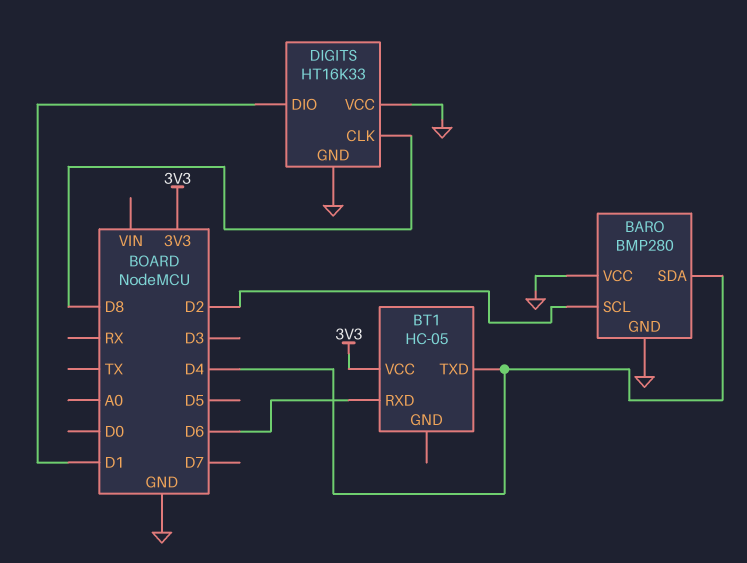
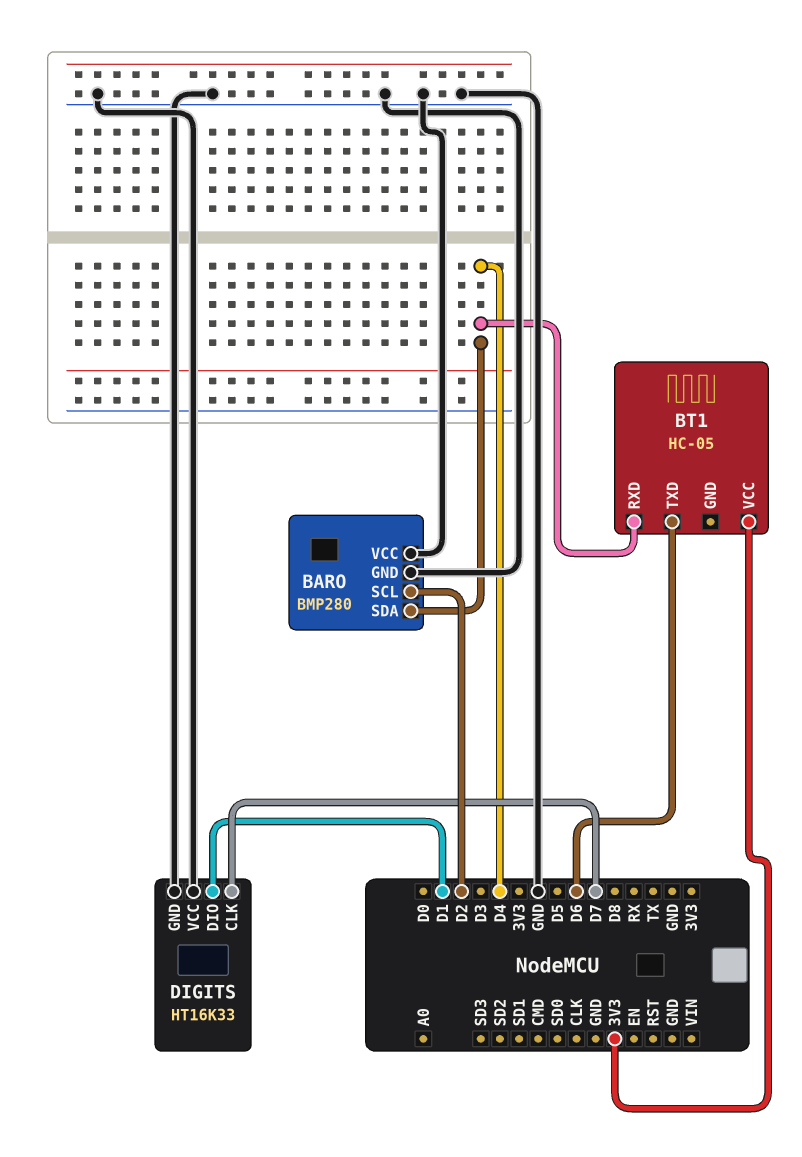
BT1 pin RXD: D6 -> D4
BT1 pin TXD: D4 -> D6
DIGITS pin CLK: D8 -> D7

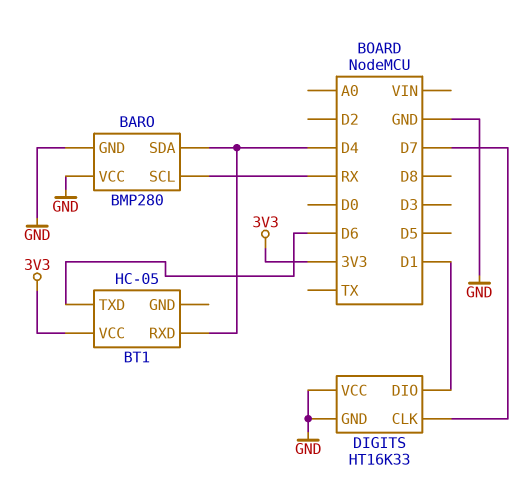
BARO pin SCL: D2 -> RX

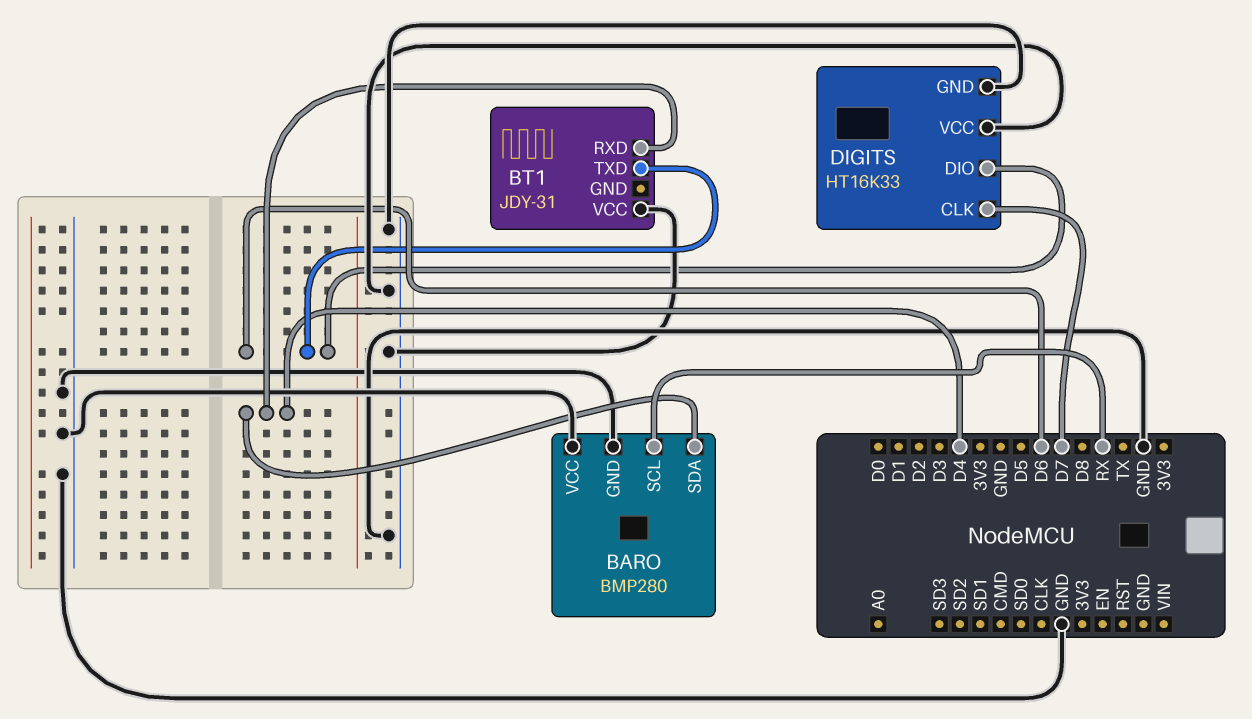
BT1: HC-05 -> JDY-31
BT1 pin VCC: 3V3 -> GND
DIGITS pin DIO: D1 -> D6

